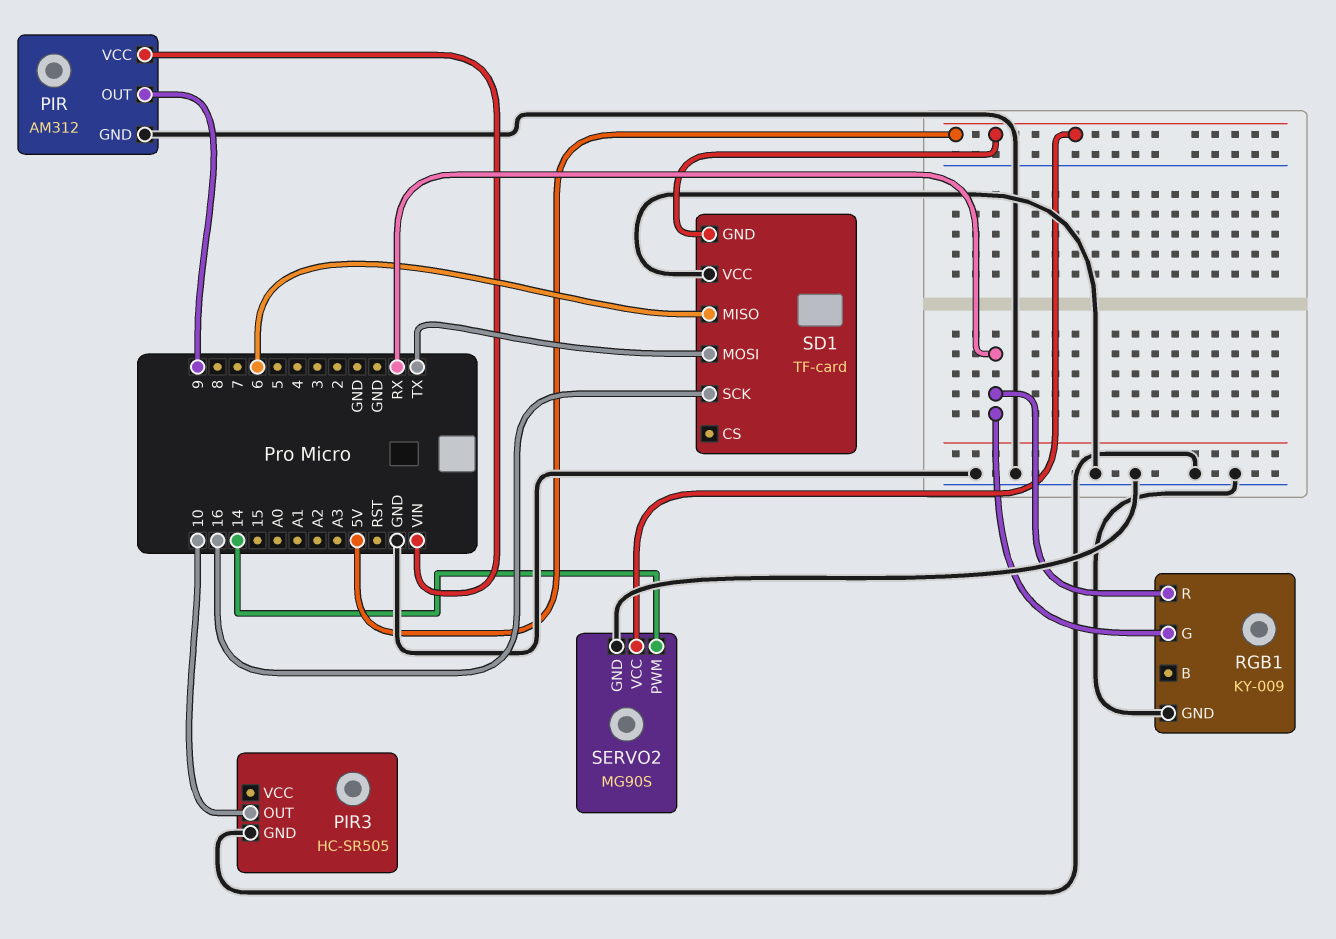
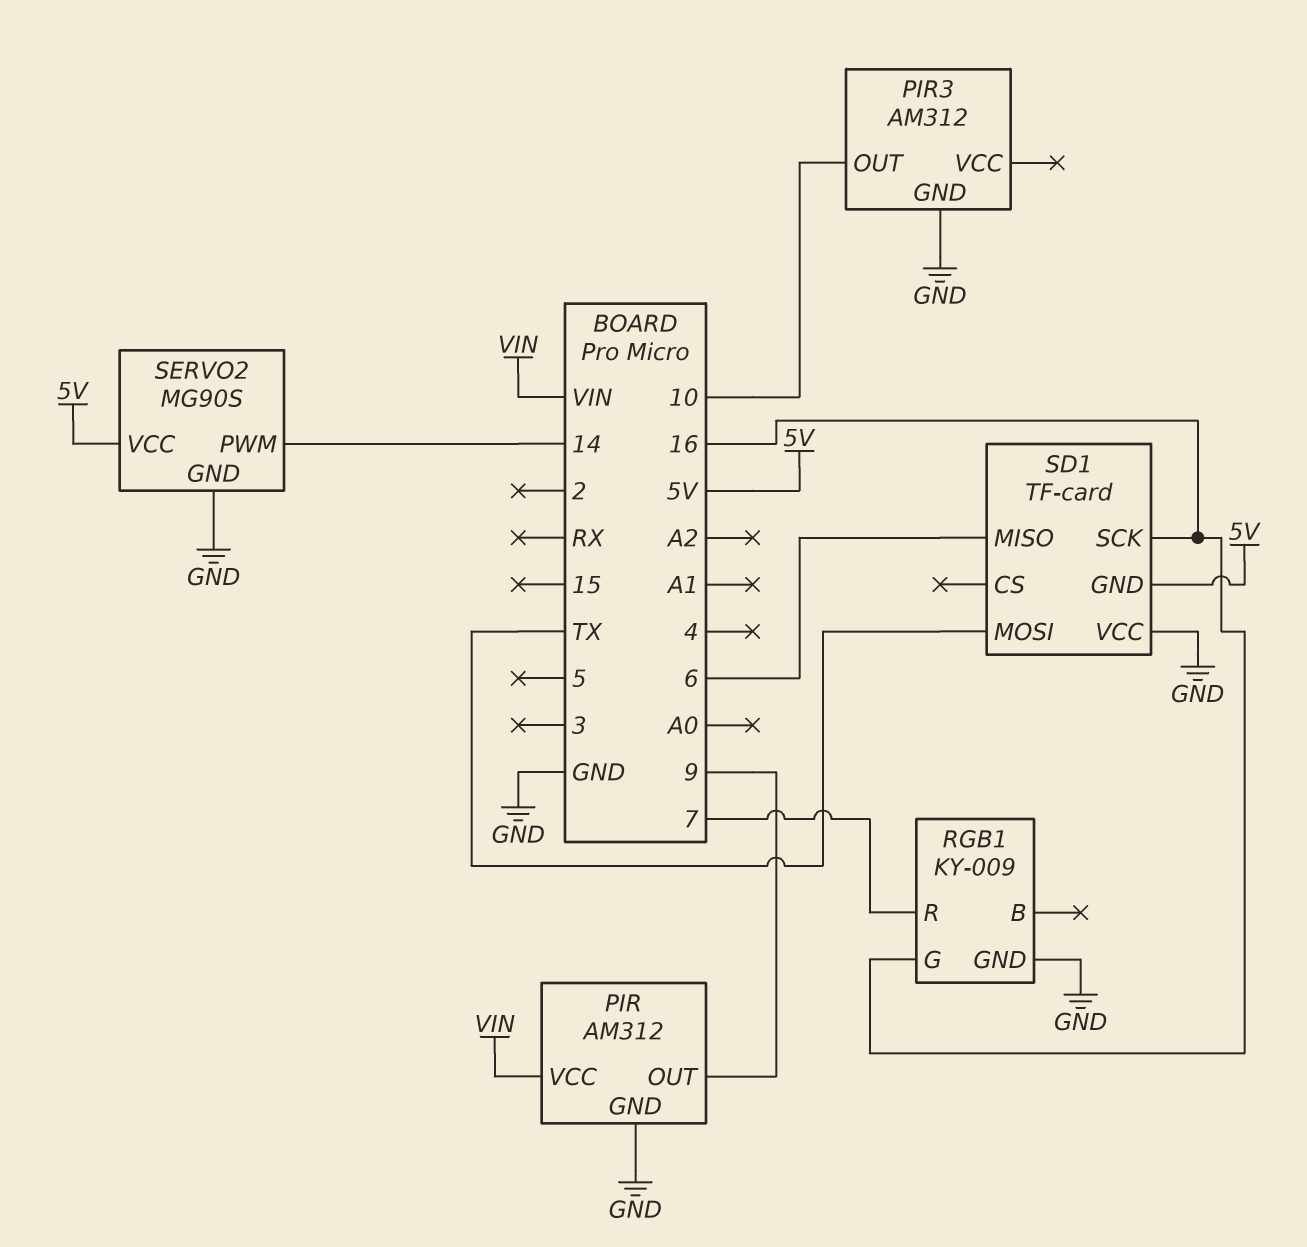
PIR3: HC-SR505 -> AM312
RGB1 pin G: RX -> 16
RGB1 pin R: RX -> 7

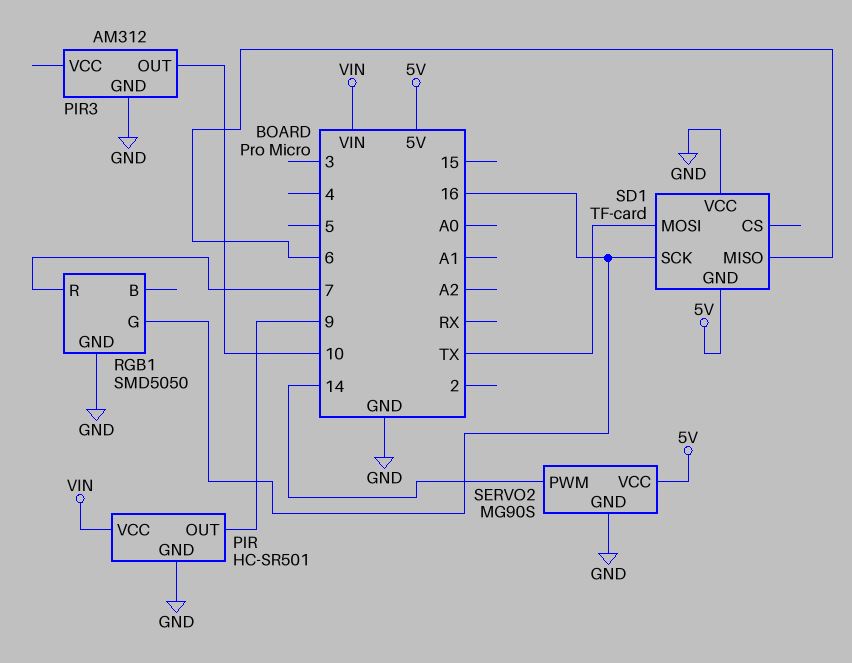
PIR: AM312 -> HC-SR501
RGB1: KY-009 -> SMD5050

